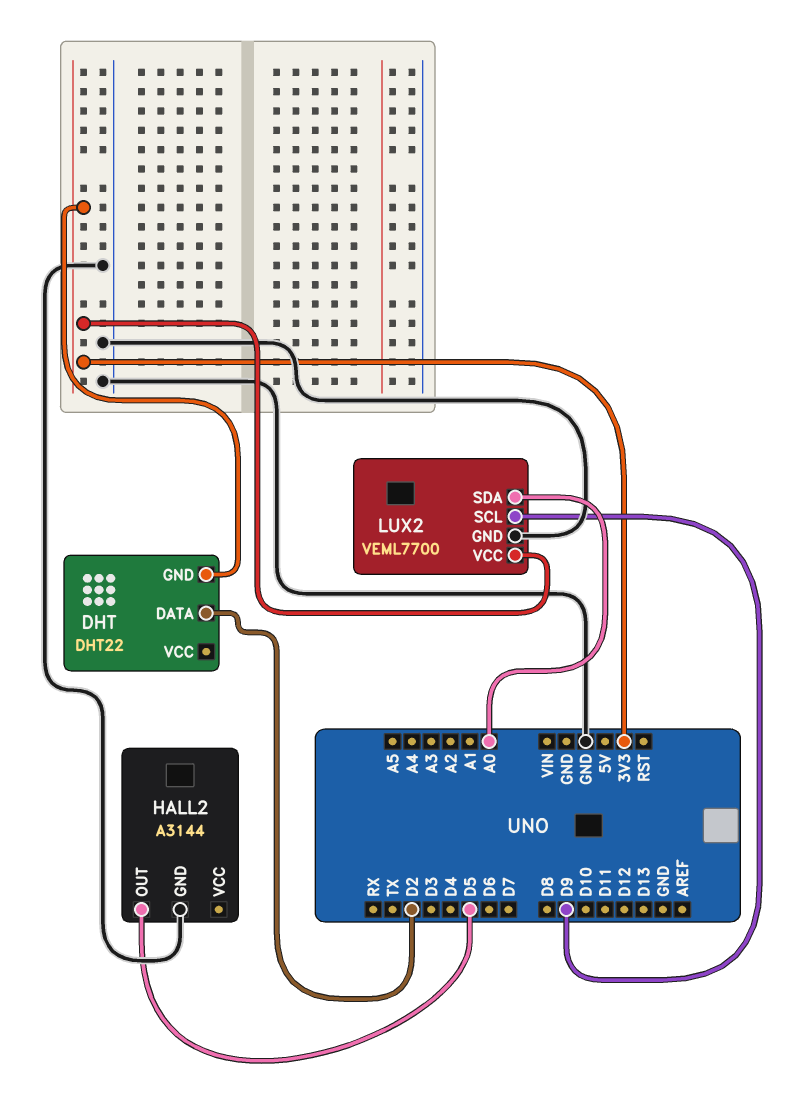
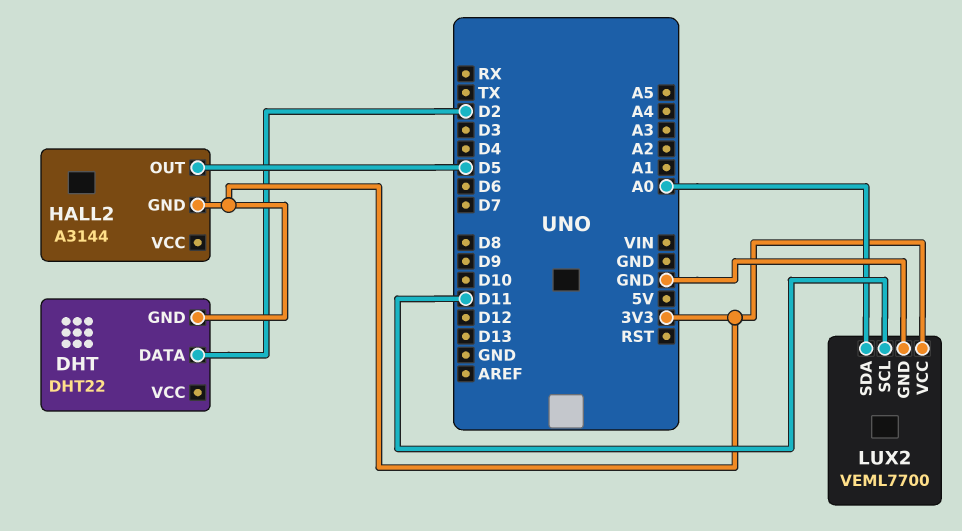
HALL2 pin GND: GND -> 3V3
LUX2 pin SCL: D9 -> D11

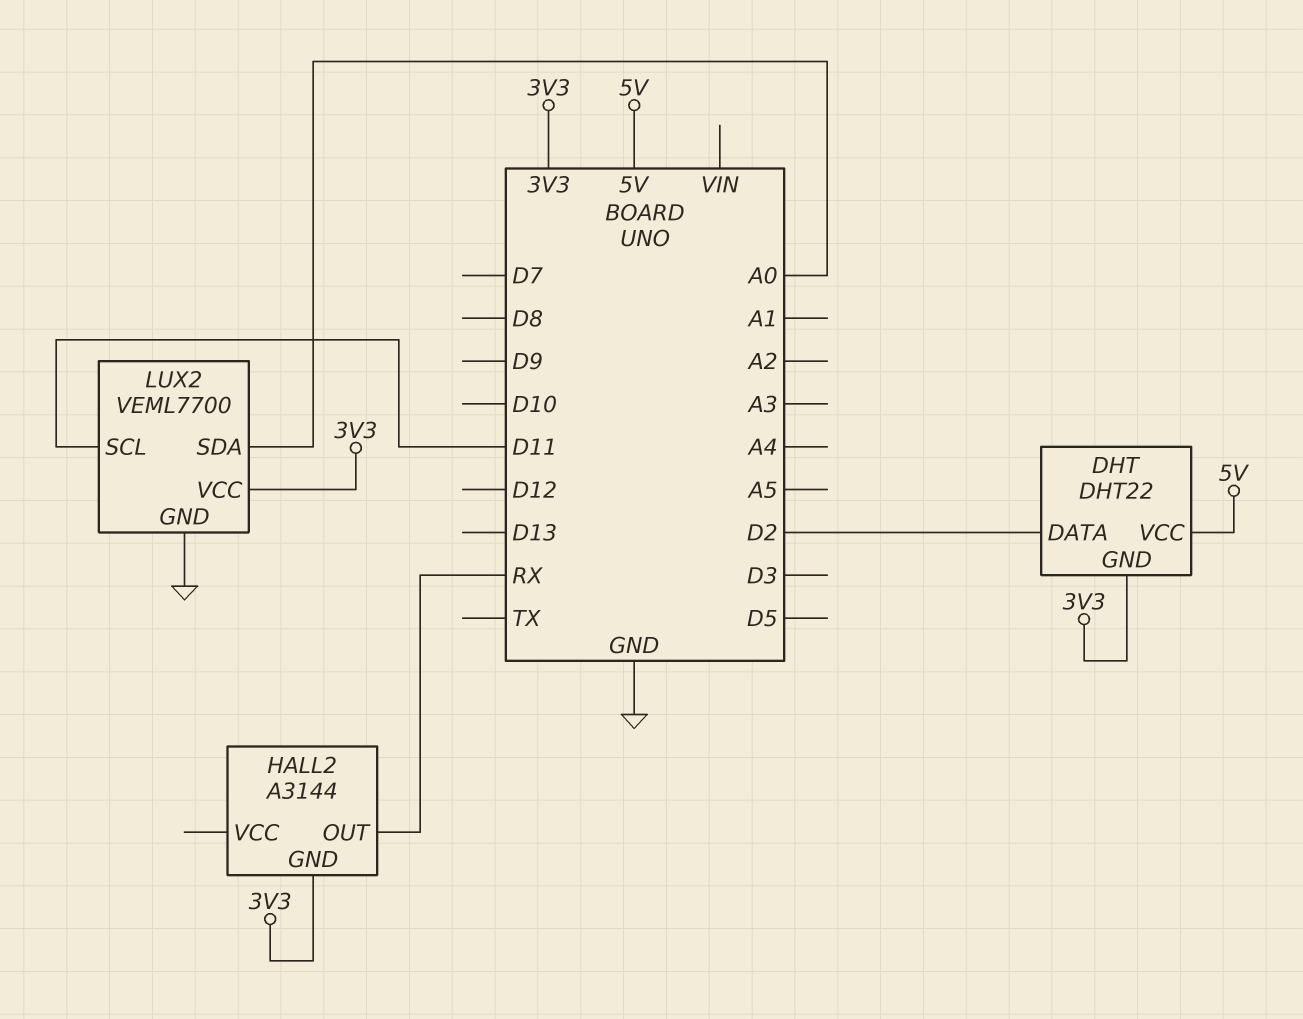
DHT pin VCC: none -> 5V
HALL2 pin OUT: D5 -> RX

